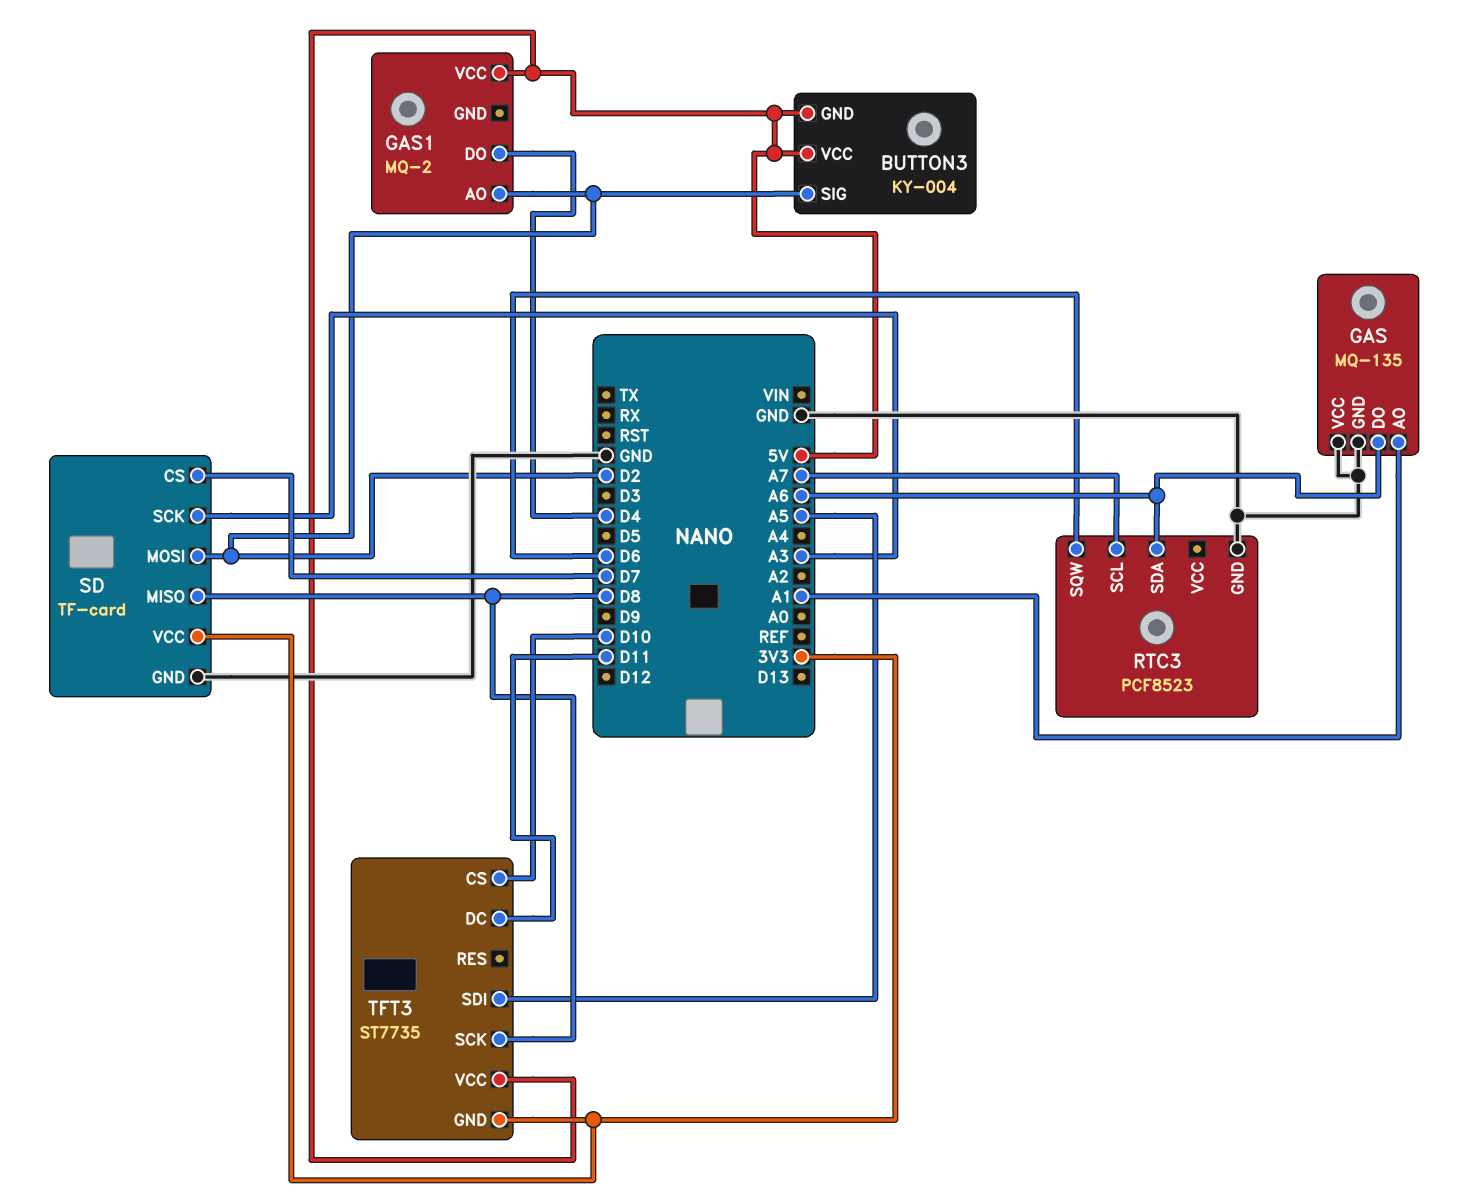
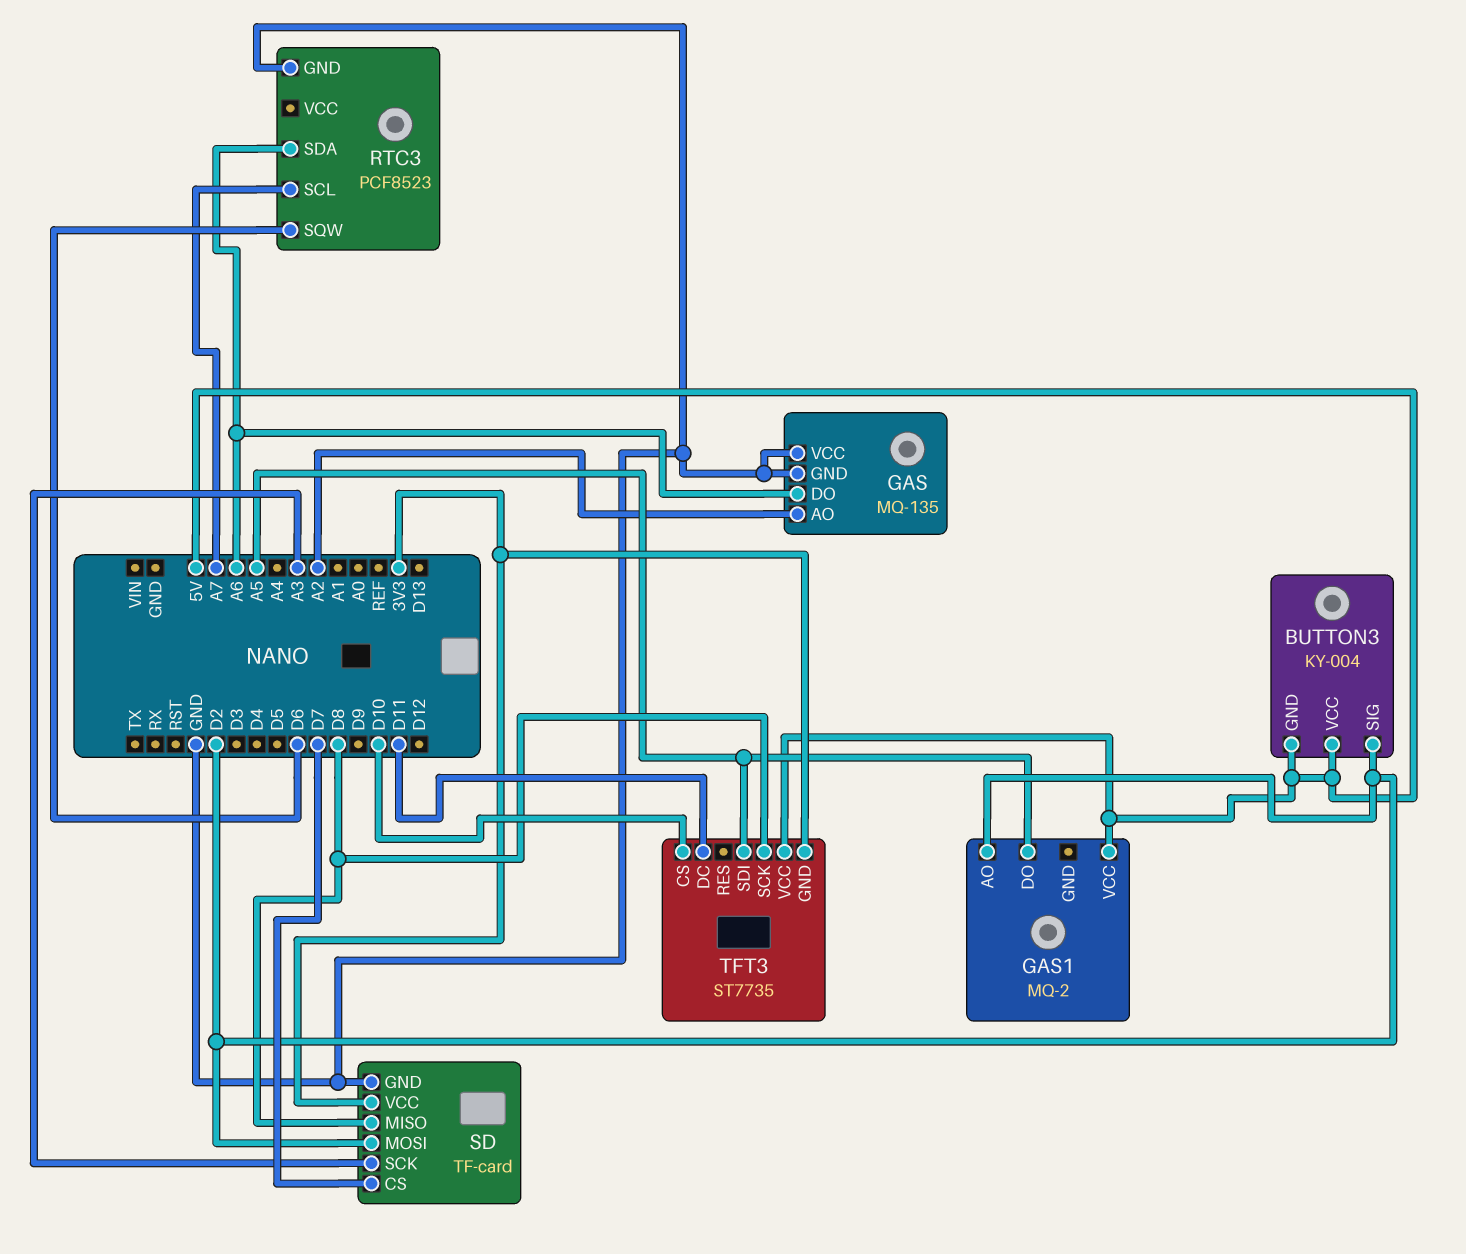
GAS pin AO: A1 -> A2
GAS1 pin DO: D4 -> A5

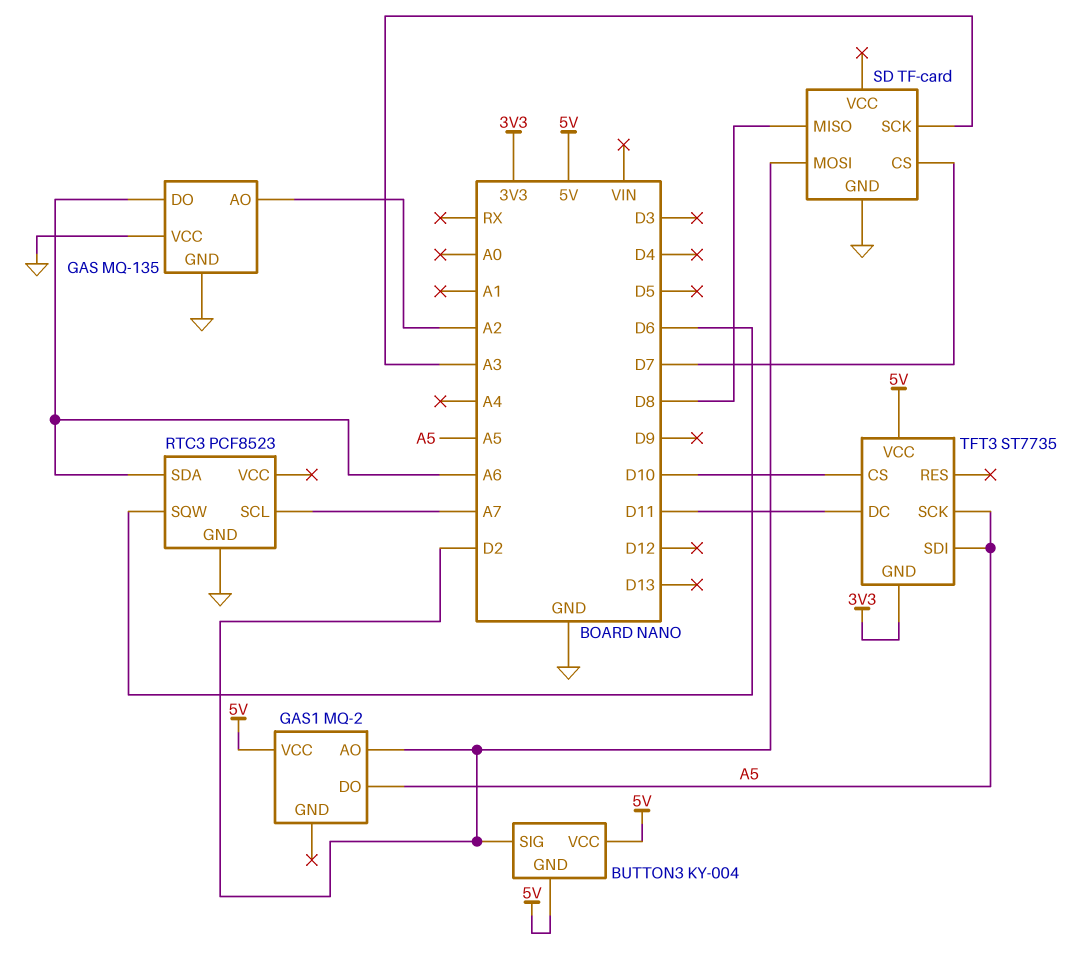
SD pin VCC: 3V3 -> none
TFT3 pin SCK: D8 -> A5

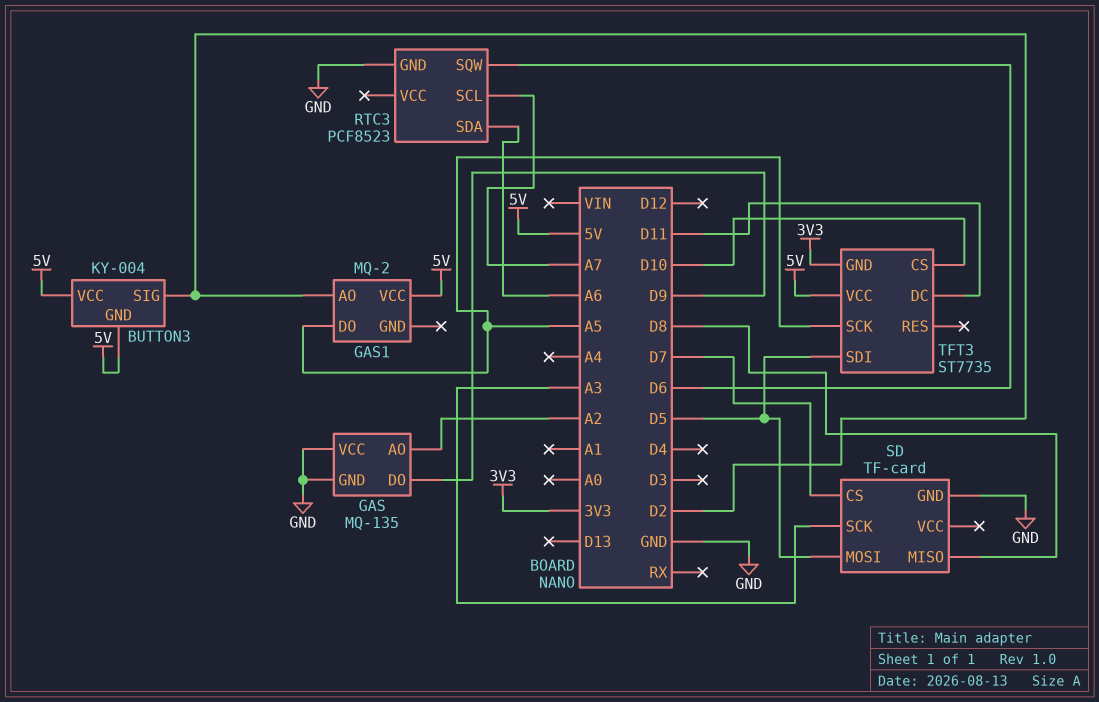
GAS pin DO: A6 -> D9
SD pin MOSI: D2 -> D5
TFT3 pin SDI: A5 -> D5

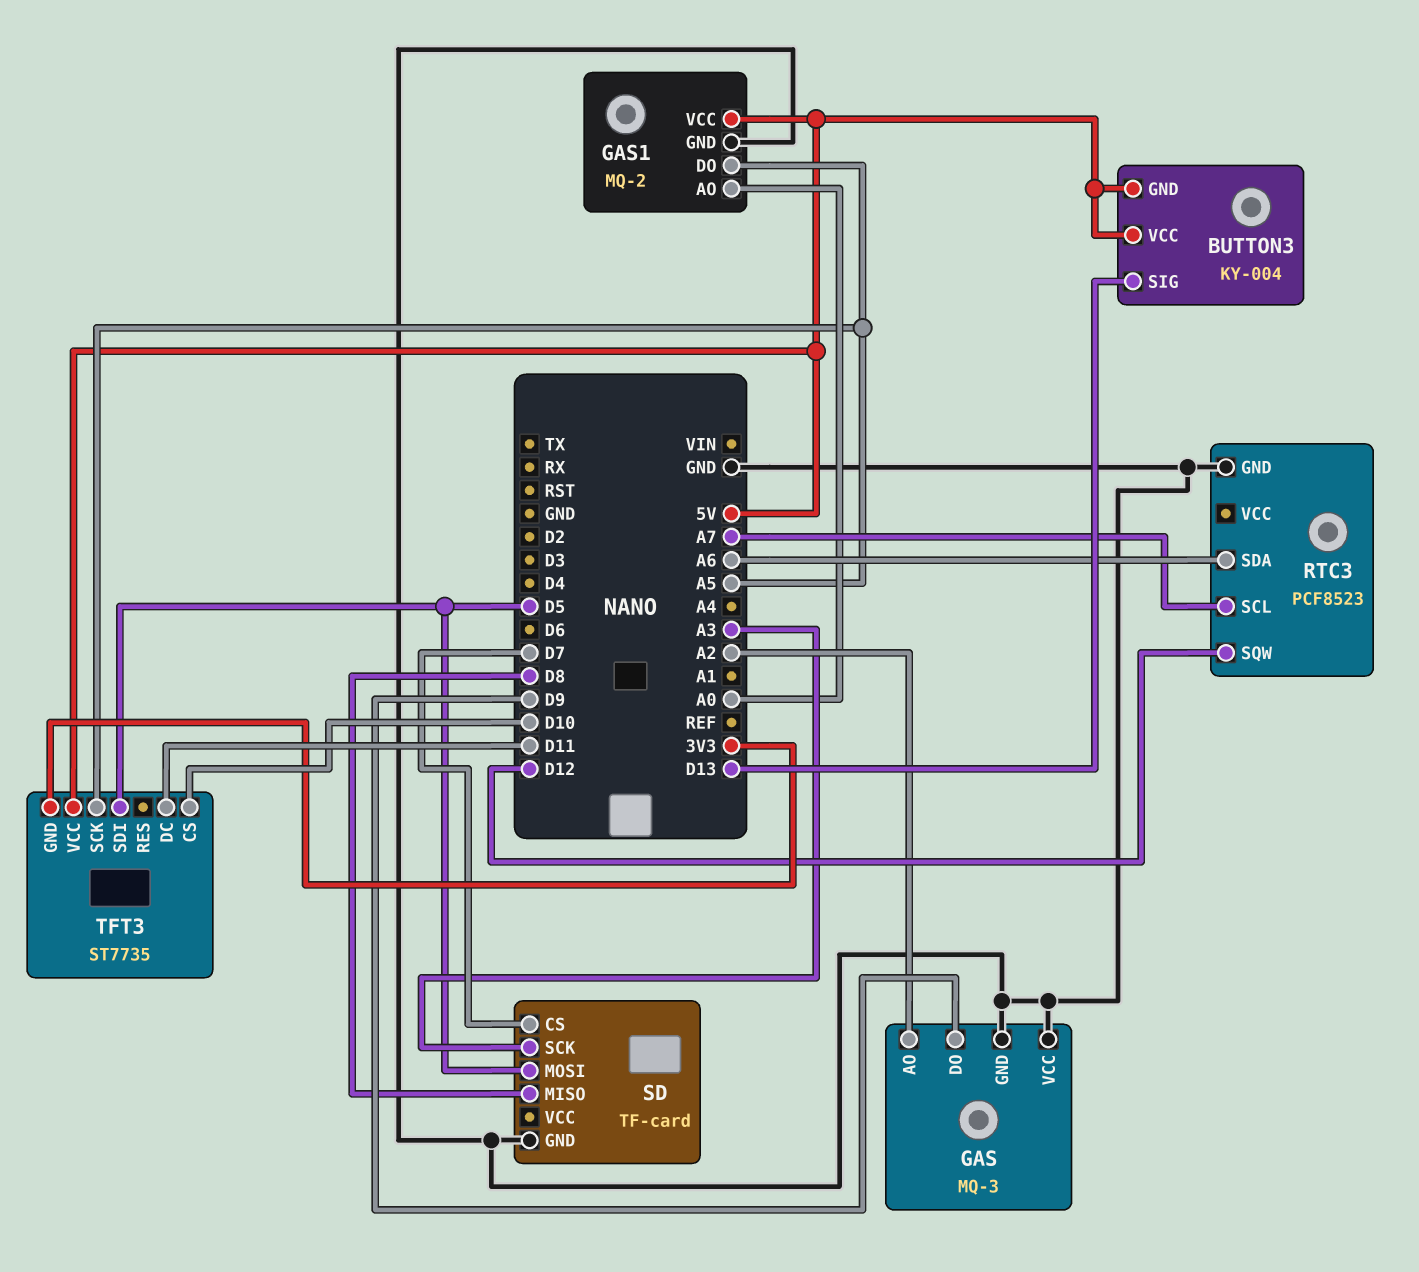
BUTTON3 pin SIG: D2 -> D13
GAS: MQ-135 -> MQ-3
GAS1 pin AO: D2 -> A0
GAS1 pin GND: none -> GND
RTC3 pin SQW: D6 -> D12

